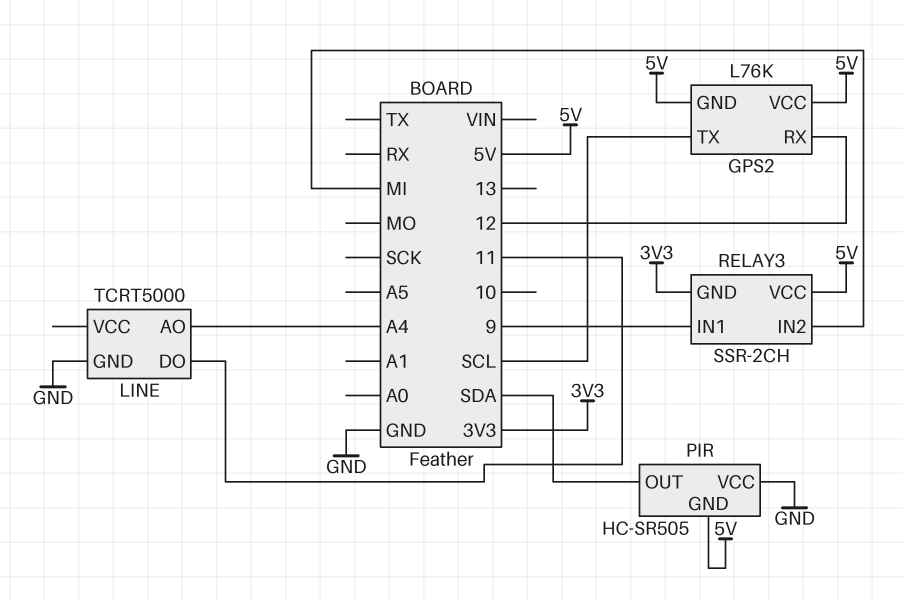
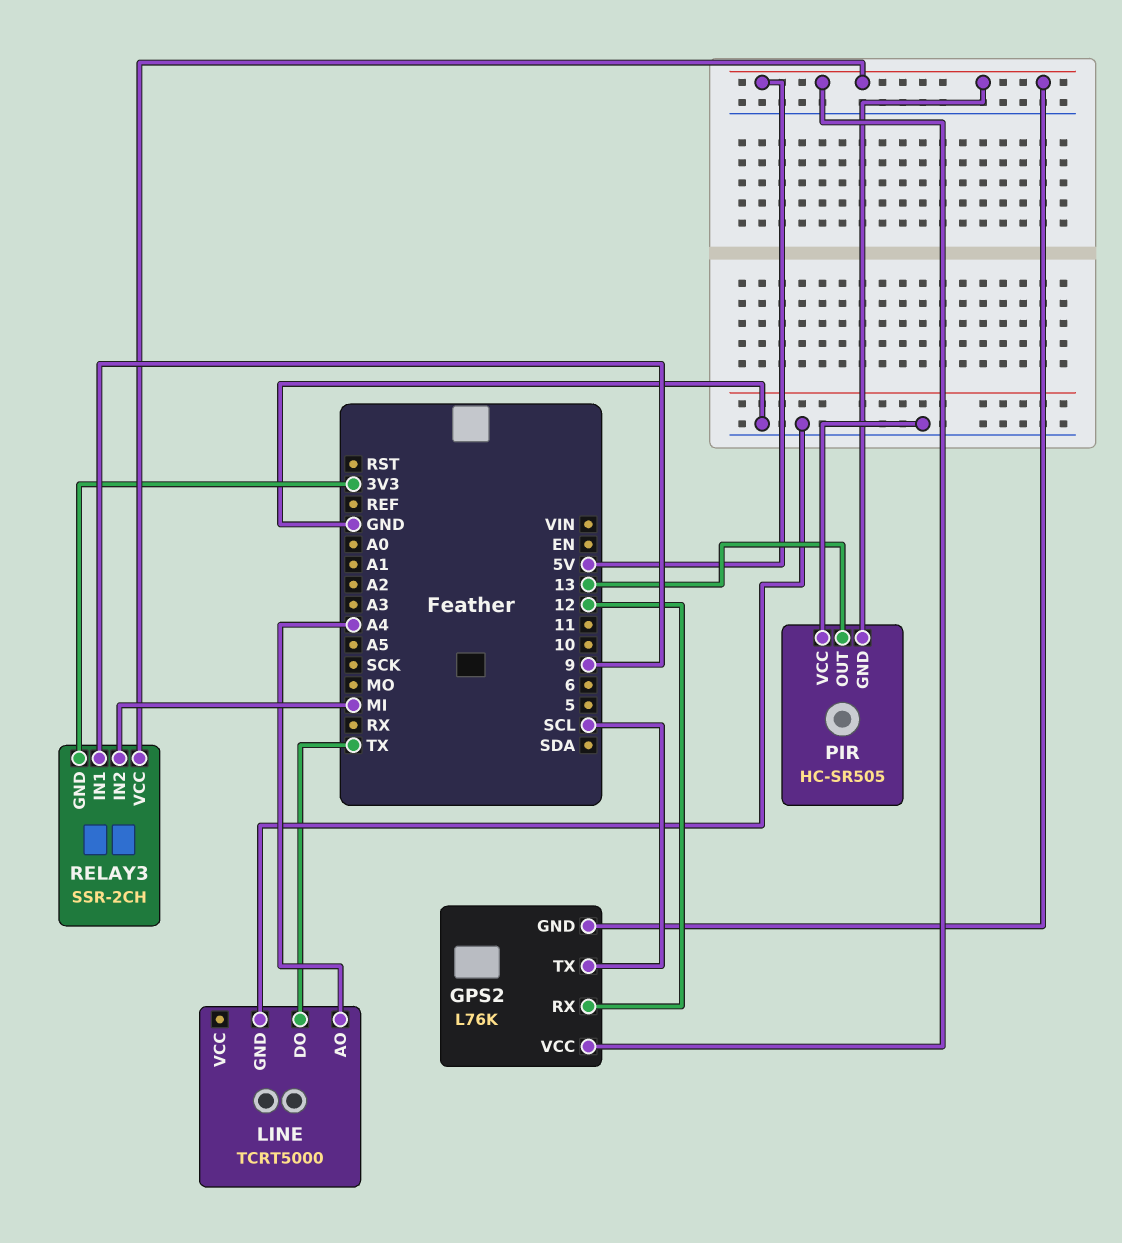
LINE pin DO: 11 -> TX
PIR pin OUT: SDA -> 13

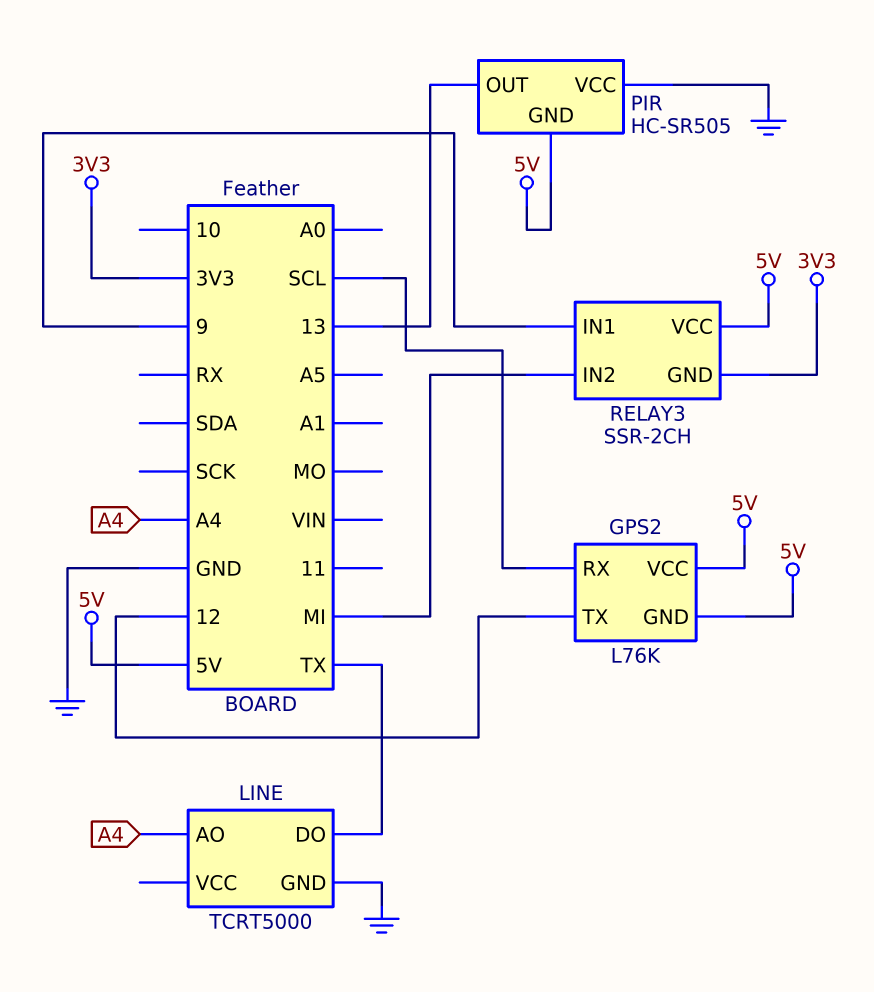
GPS2 pin RX: 12 -> SCL
GPS2 pin TX: SCL -> 12

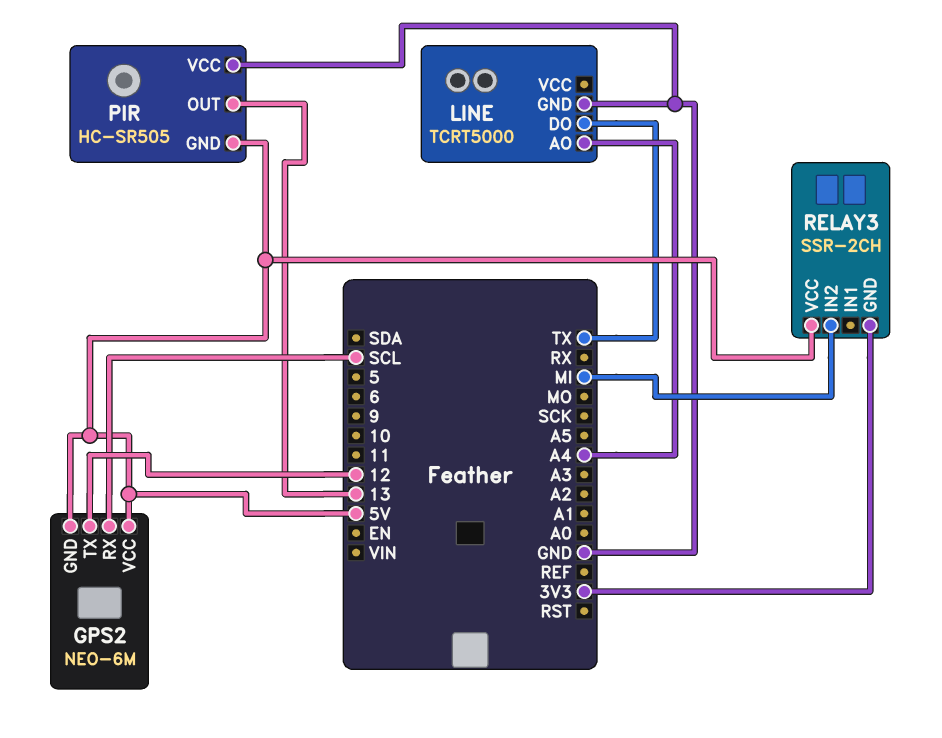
GPS2: L76K -> NEO-6M
RELAY3 pin IN1: 9 -> none

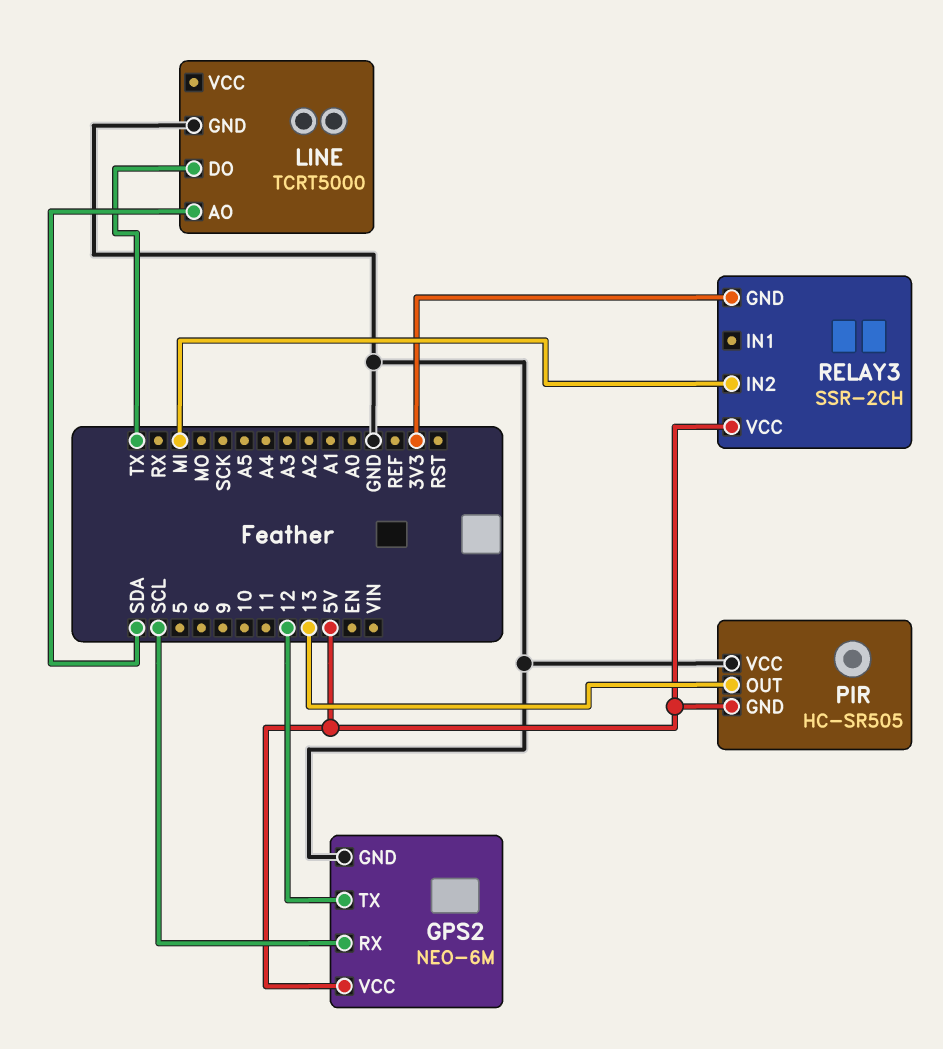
GPS2 pin GND: 5V -> GND
LINE pin AO: A4 -> SDA

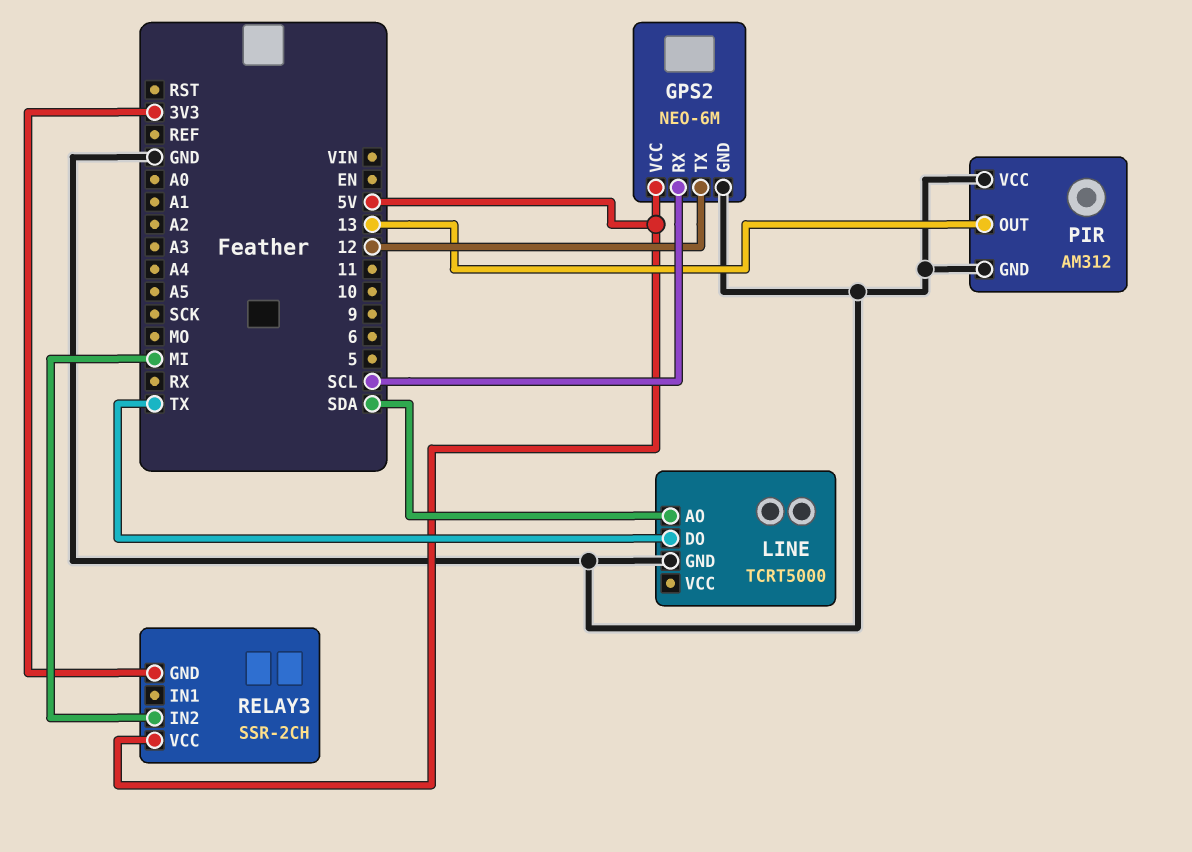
PIR: HC-SR505 -> AM312
PIR pin GND: 5V -> GND

